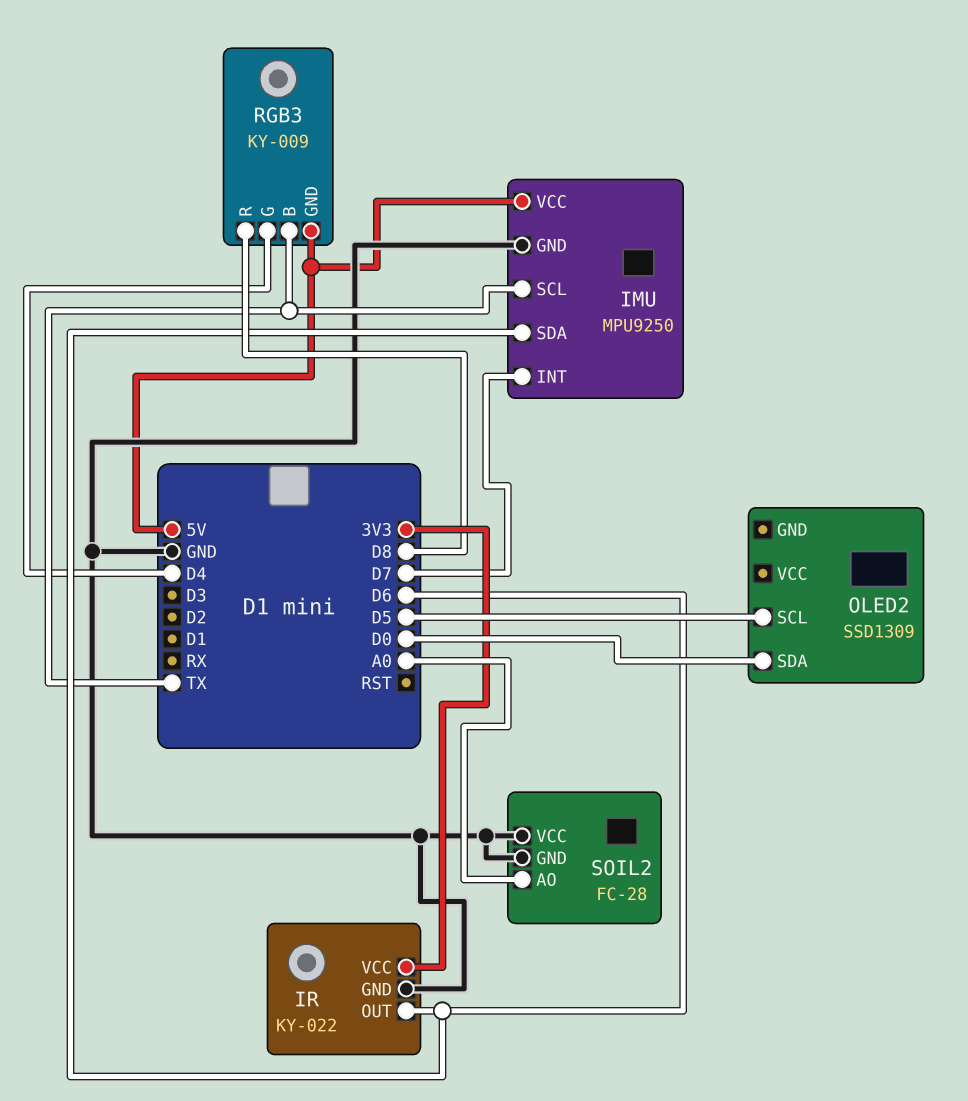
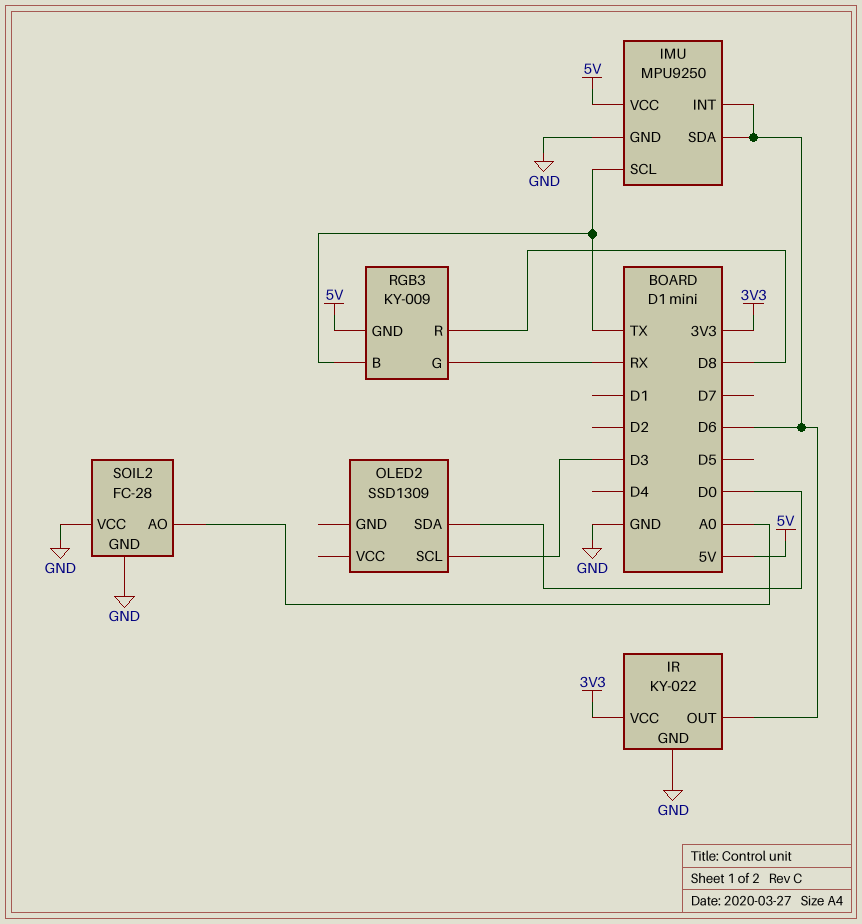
IMU pin INT: D7 -> D6
OLED2 pin SCL: D5 -> D3
RGB3 pin G: D4 -> RX

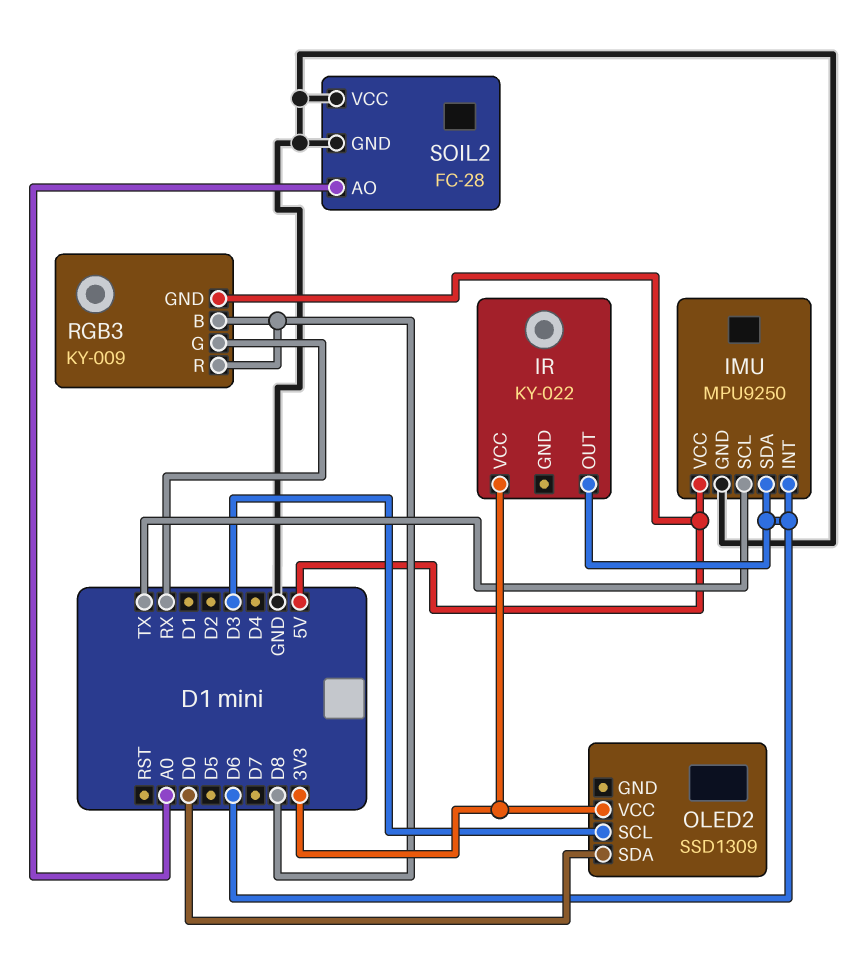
IR pin GND: GND -> none
OLED2 pin VCC: none -> 3V3
RGB3 pin B: TX -> D8

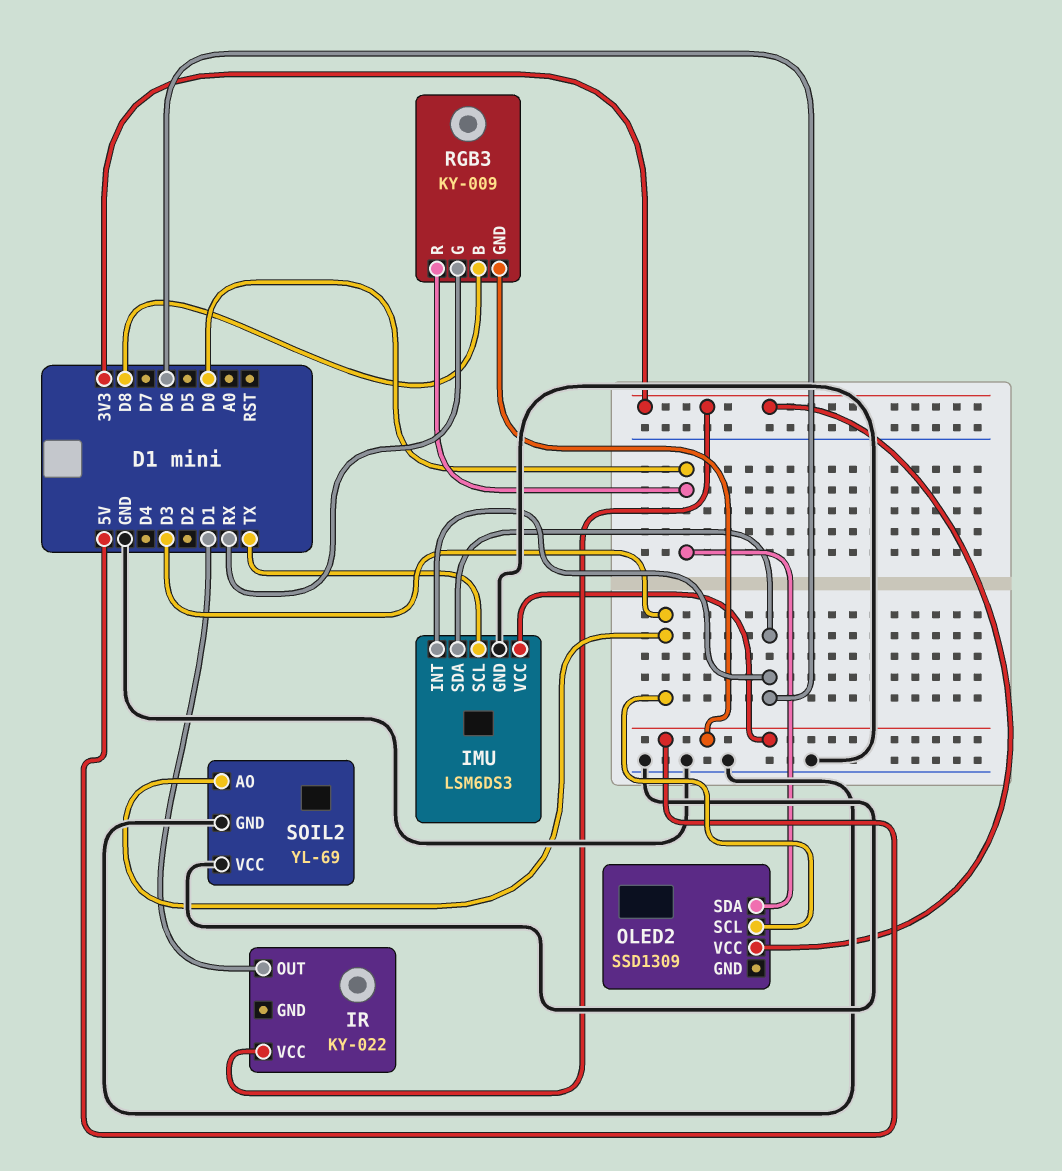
IMU: MPU9250 -> LSM6DS3
IR pin OUT: D6 -> D1
RGB3 pin R: D8 -> D0
SOIL2: FC-28 -> YL-69
SOIL2 pin AO: A0 -> D3

